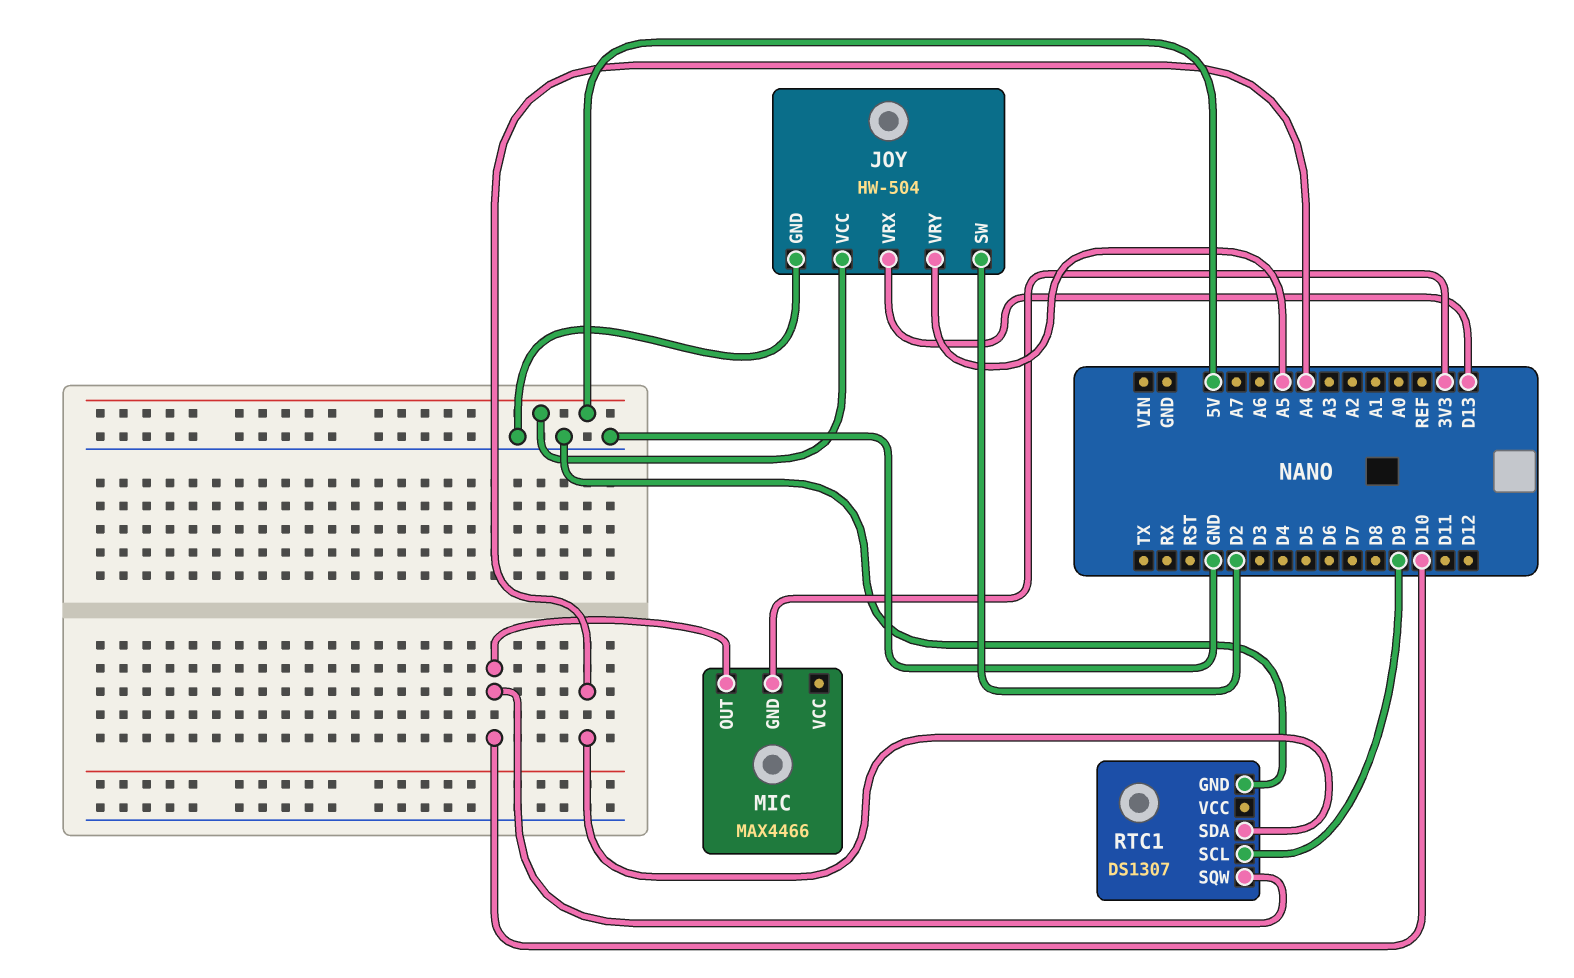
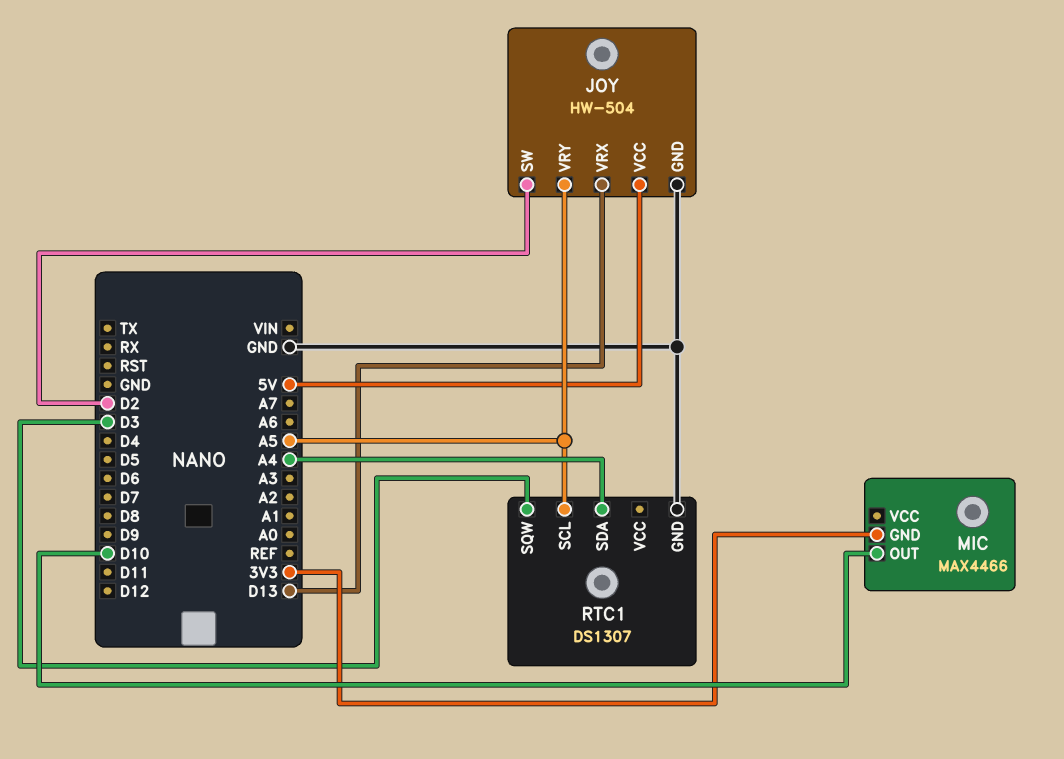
RTC1 pin SCL: D9 -> A5
RTC1 pin SQW: D10 -> D3

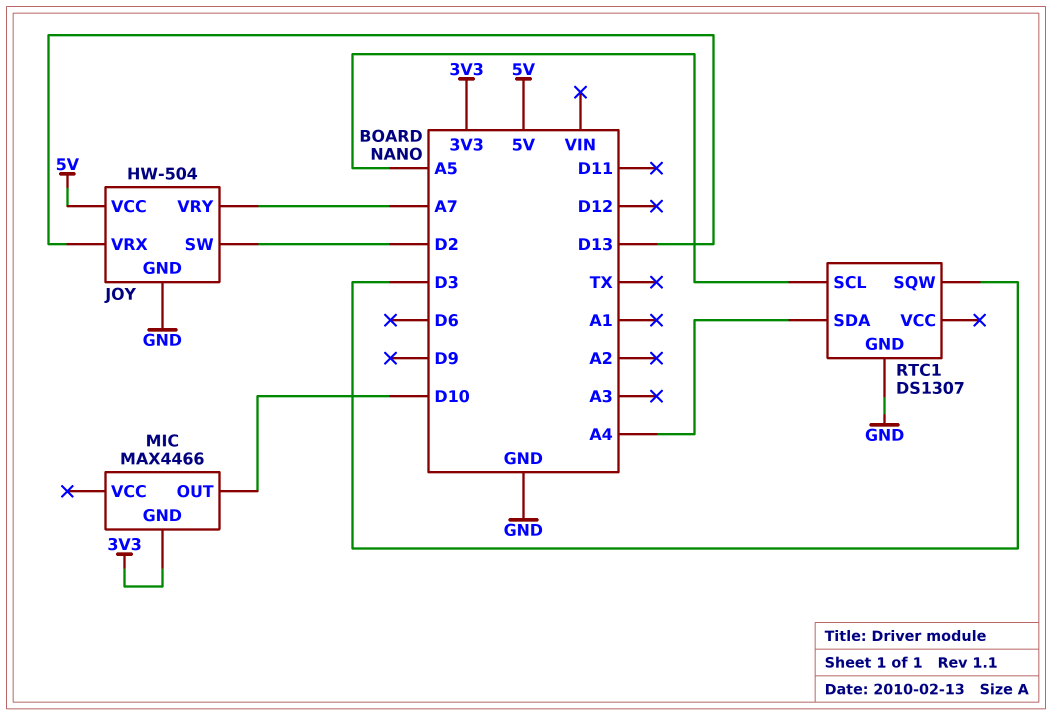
JOY pin VRY: A5 -> A7

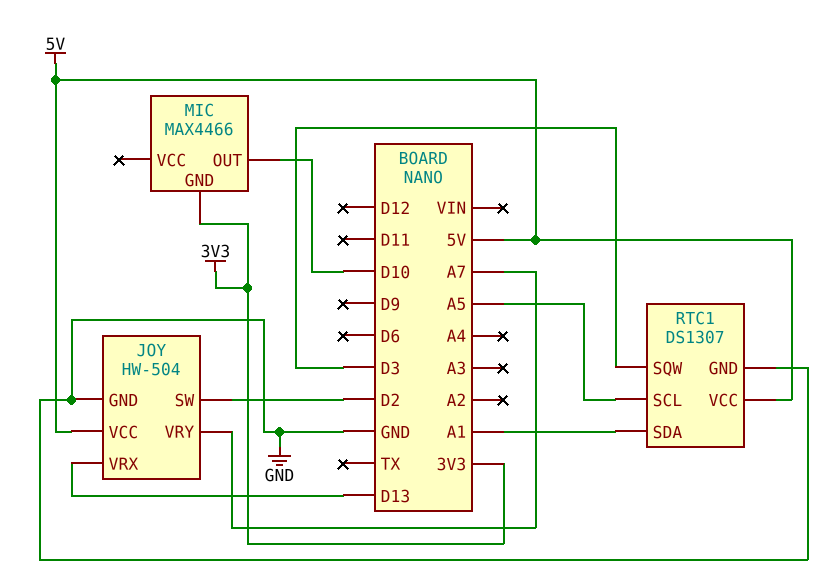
RTC1 pin SDA: A4 -> A1
RTC1 pin VCC: none -> 5V

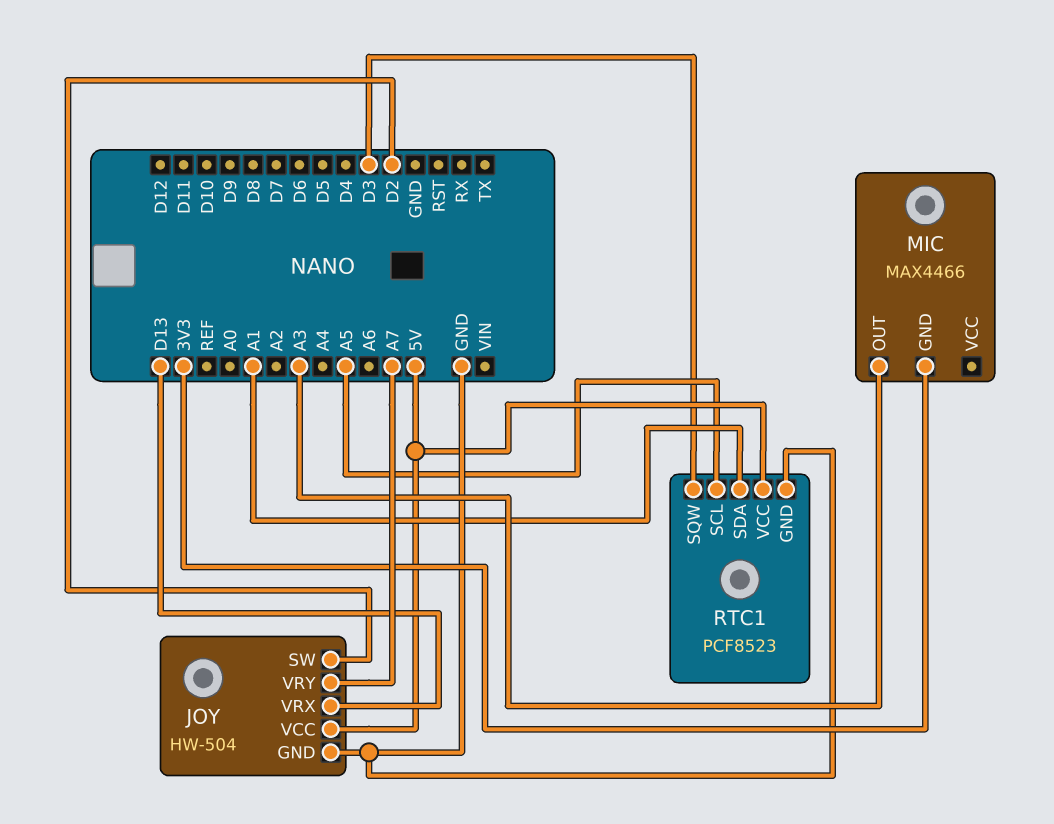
MIC pin OUT: D10 -> A3
RTC1: DS1307 -> PCF8523

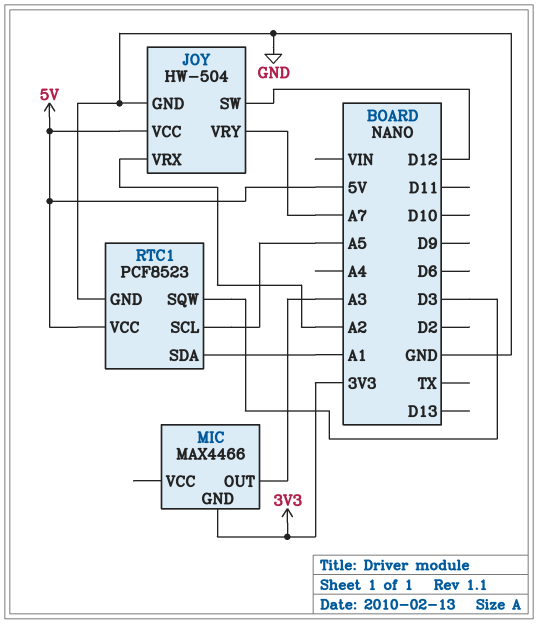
JOY pin SW: D2 -> D12
JOY pin VRX: D13 -> A2

